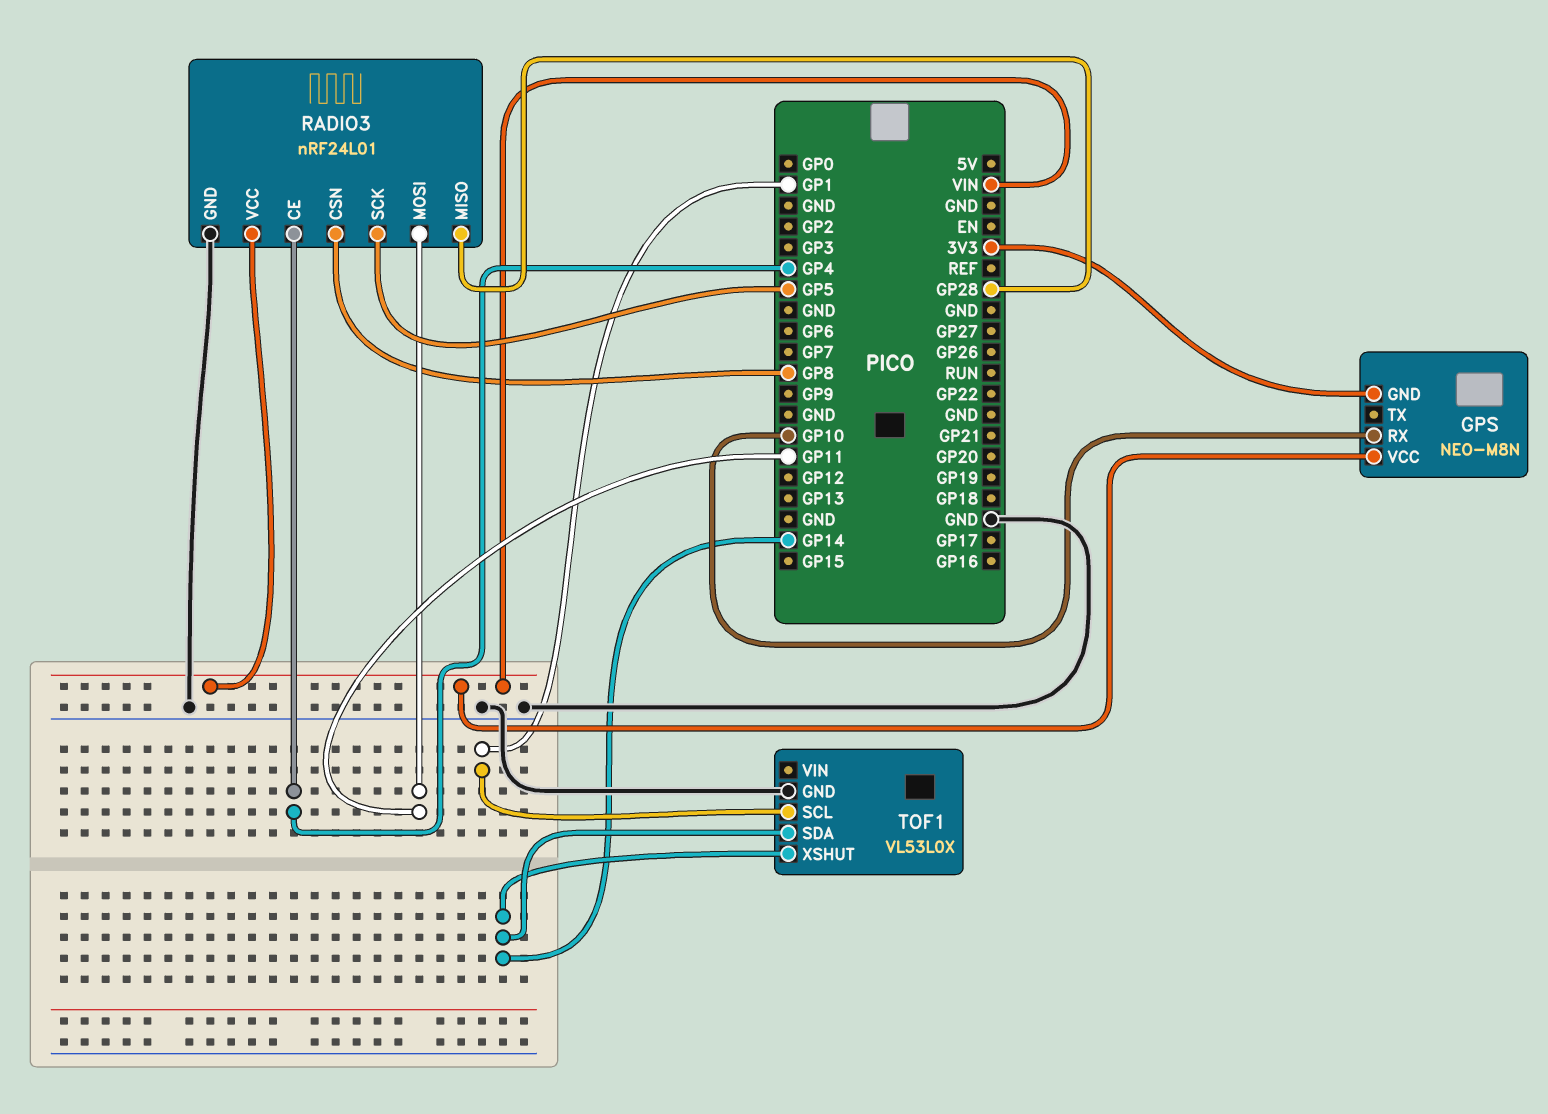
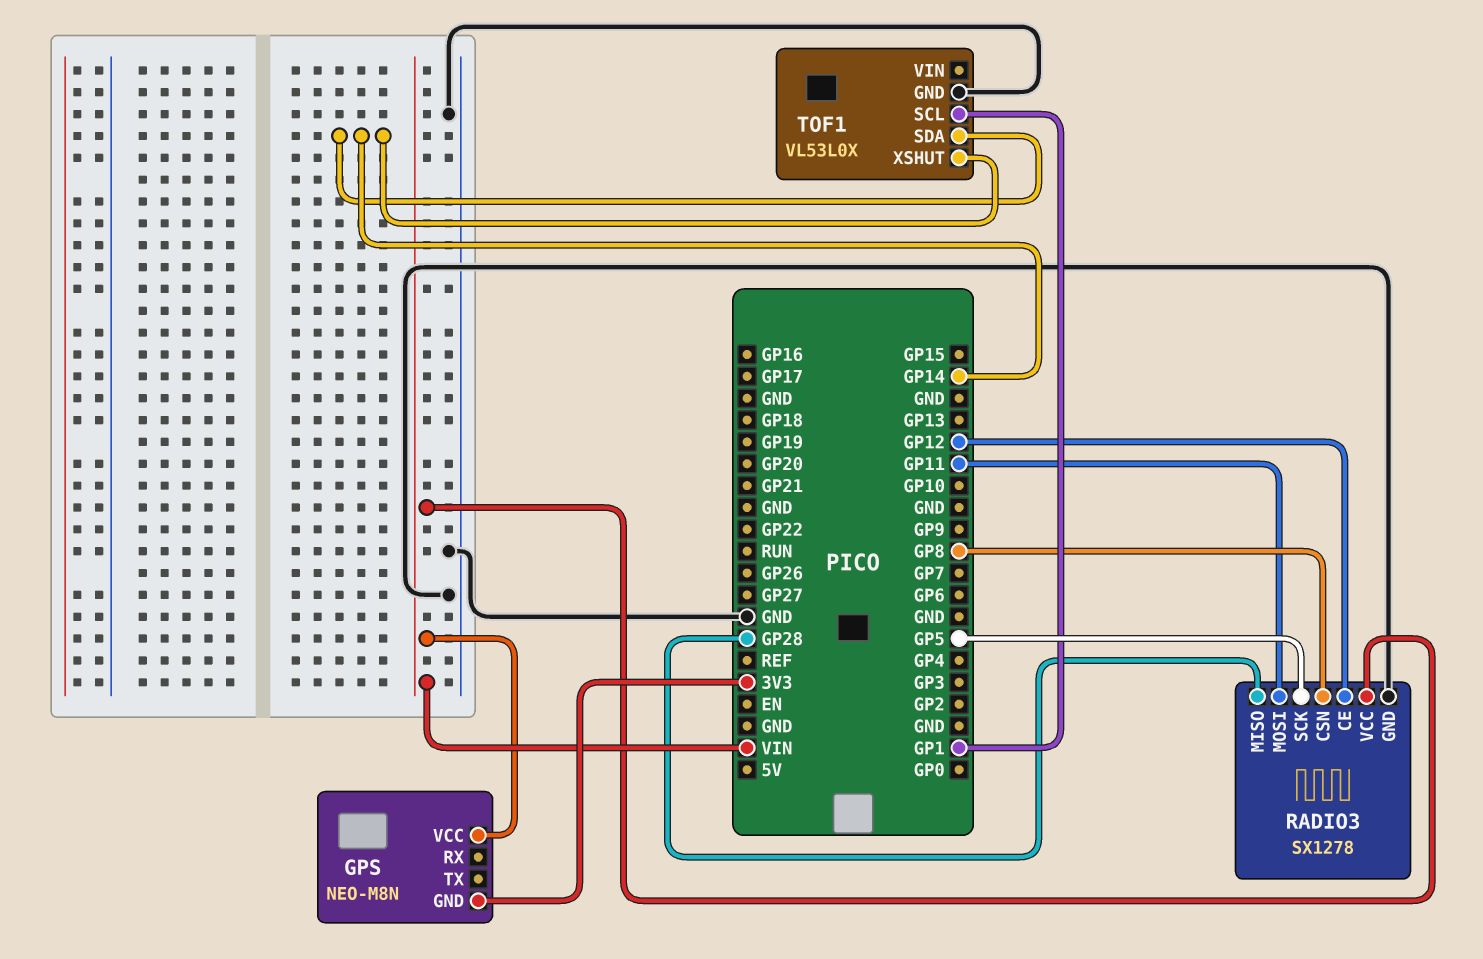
GPS pin RX: GP10 -> none
RADIO3: nRF24L01 -> SX1278
RADIO3 pin CE: GP4 -> GP12

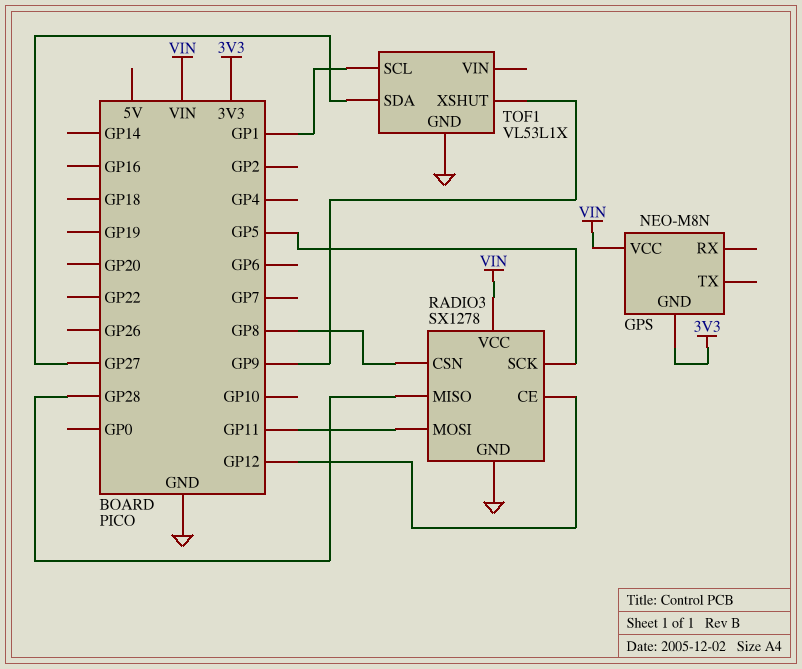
TOF1: VL53L0X -> VL53L1X
TOF1 pin SDA: GP14 -> GP27
TOF1 pin XSHUT: GP14 -> GP9

